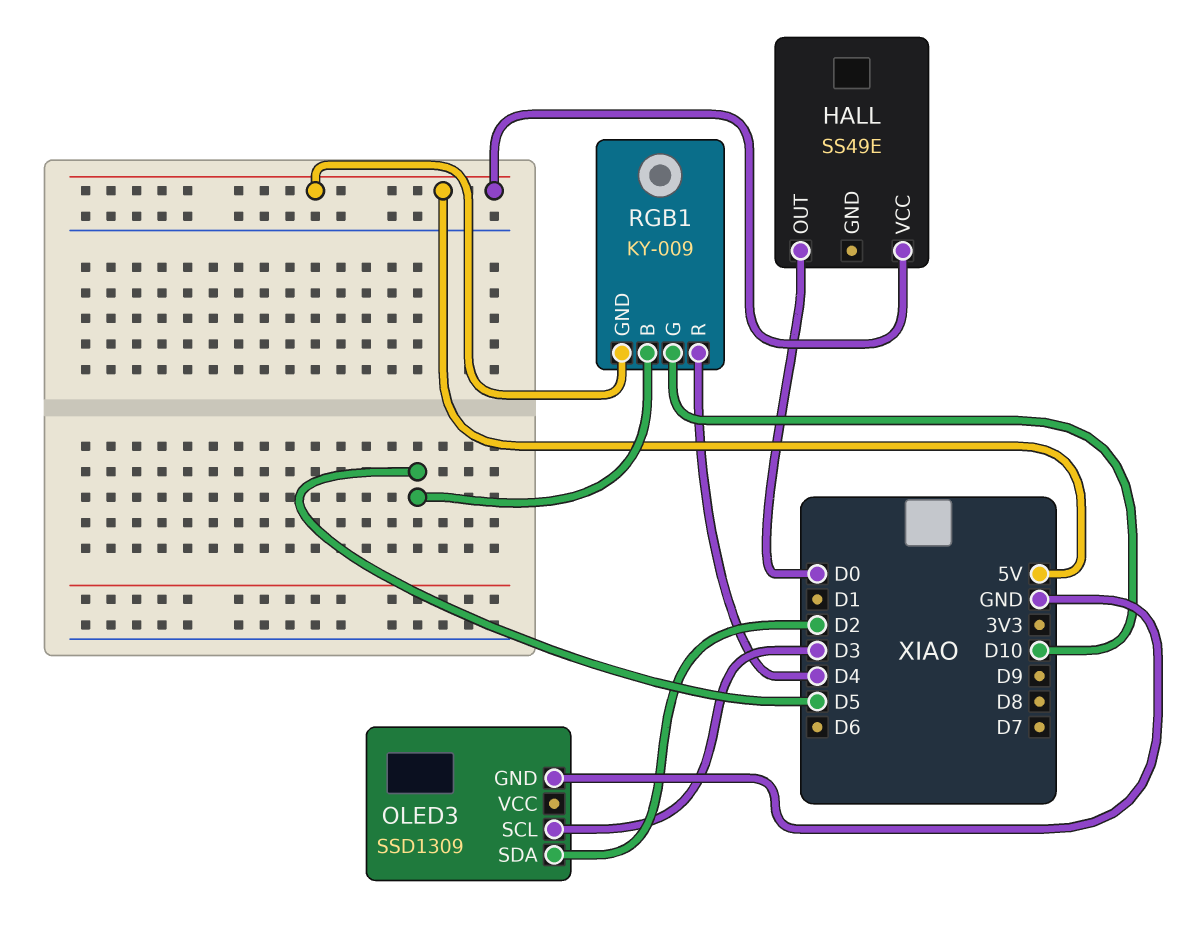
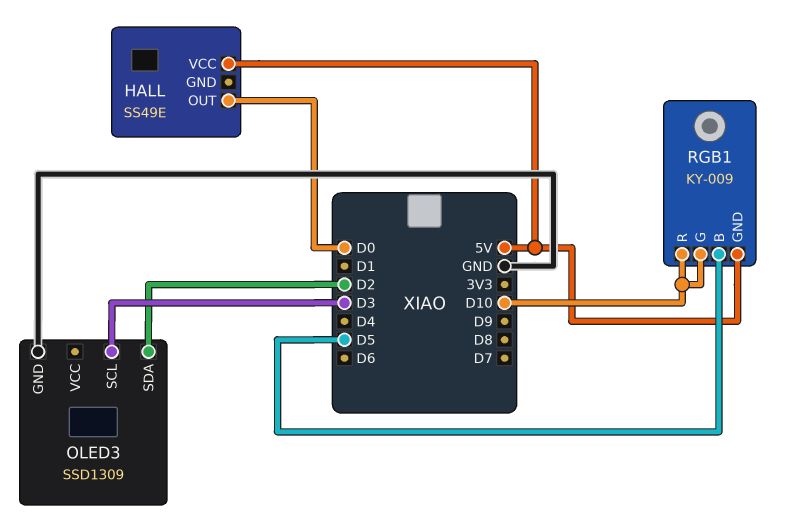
RGB1 pin R: D4 -> D10

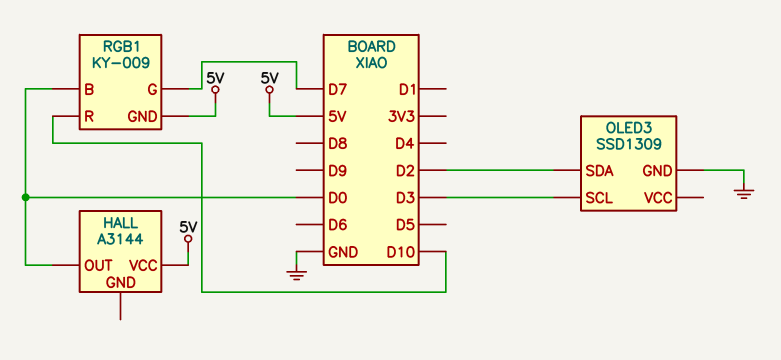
HALL: SS49E -> A3144
RGB1 pin B: D5 -> D0
RGB1 pin G: D10 -> D7

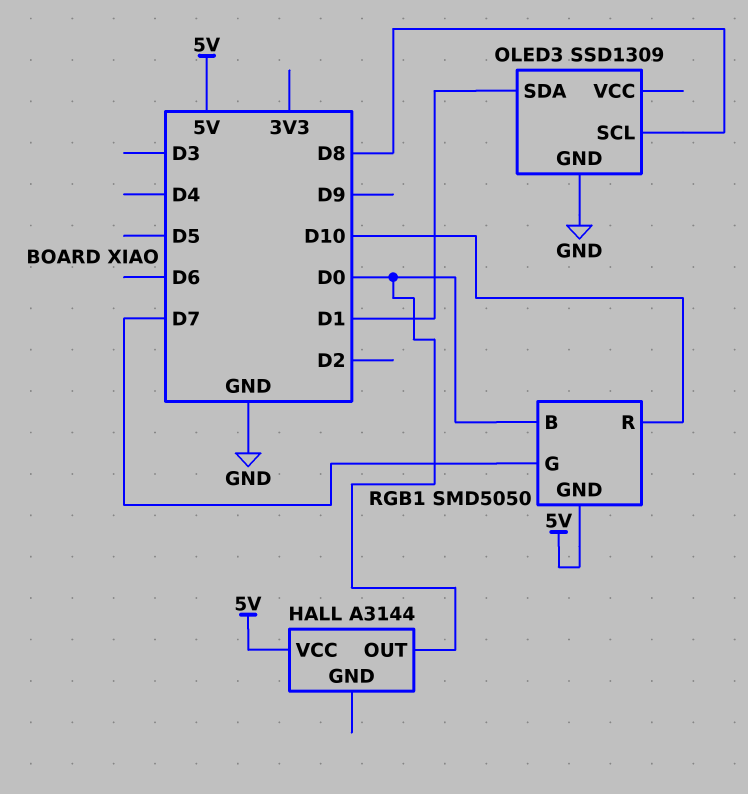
OLED3 pin SCL: D3 -> D8
OLED3 pin SDA: D2 -> D1
RGB1: KY-009 -> SMD5050

